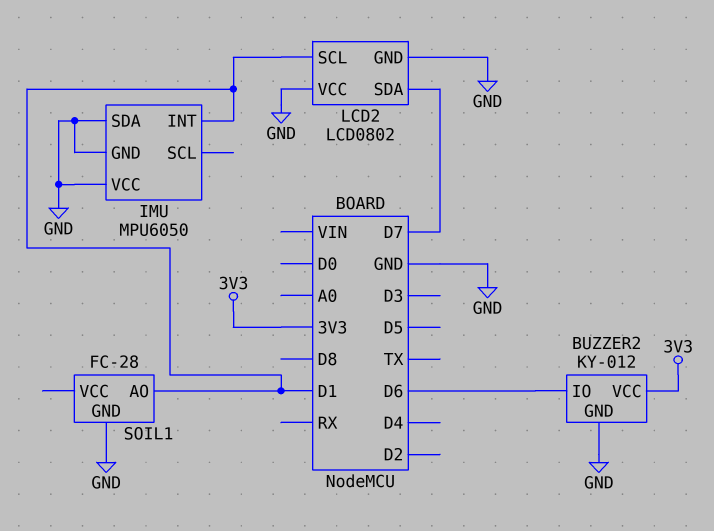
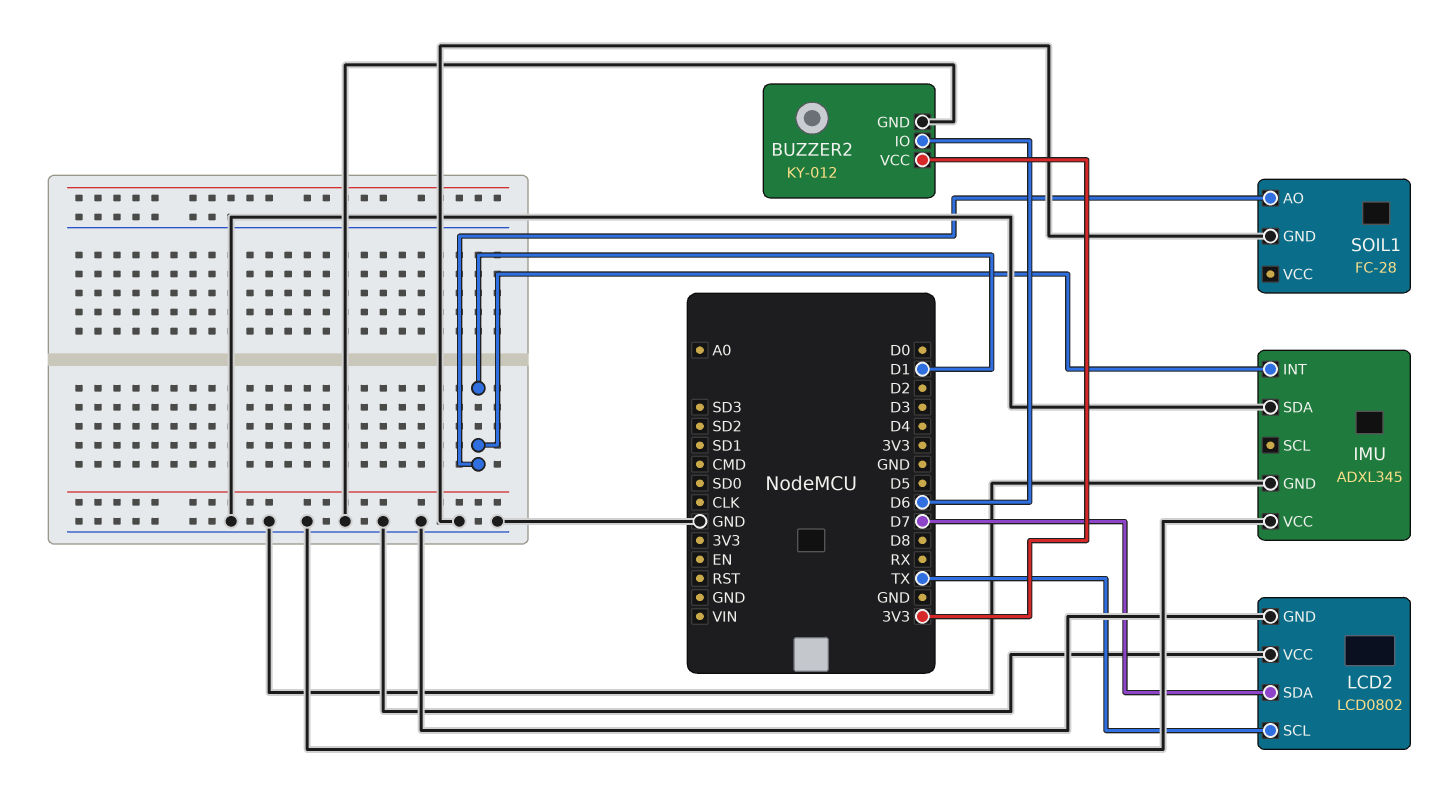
IMU: MPU6050 -> ADXL345
LCD2 pin SCL: D1 -> TX

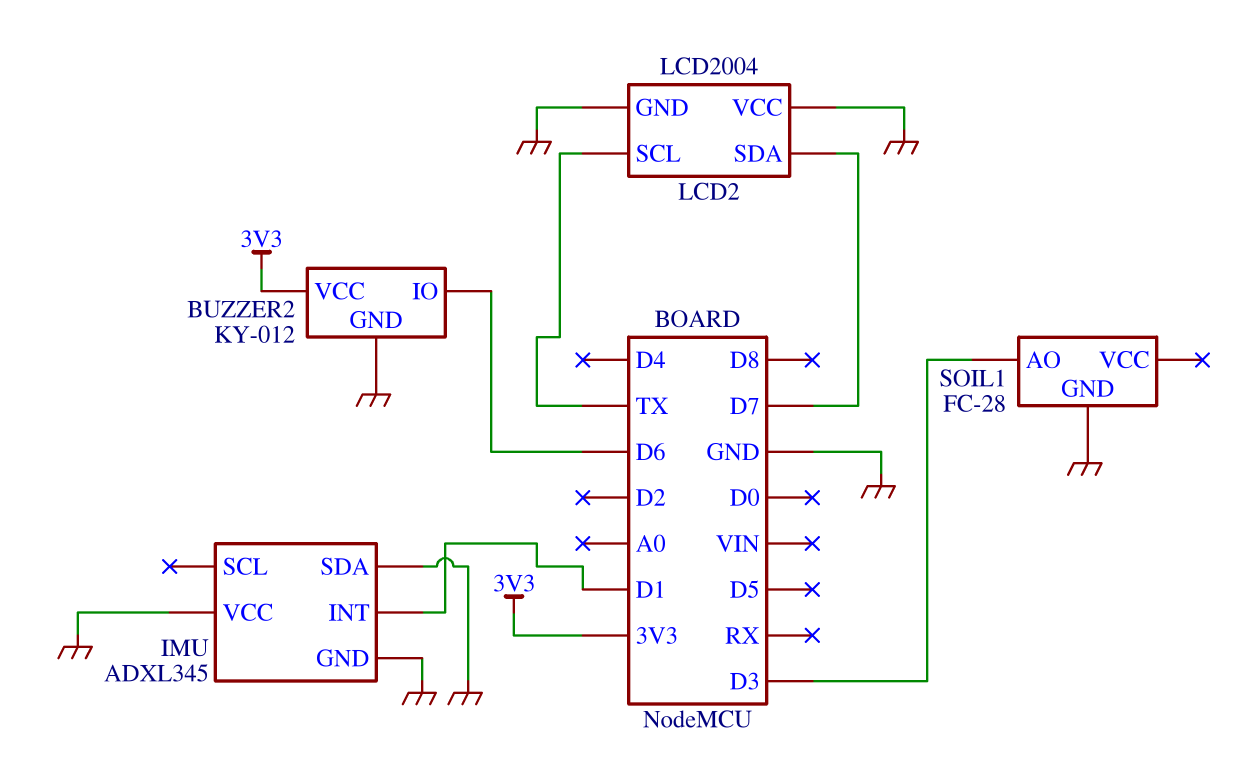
LCD2: LCD0802 -> LCD2004
SOIL1 pin AO: D1 -> D3

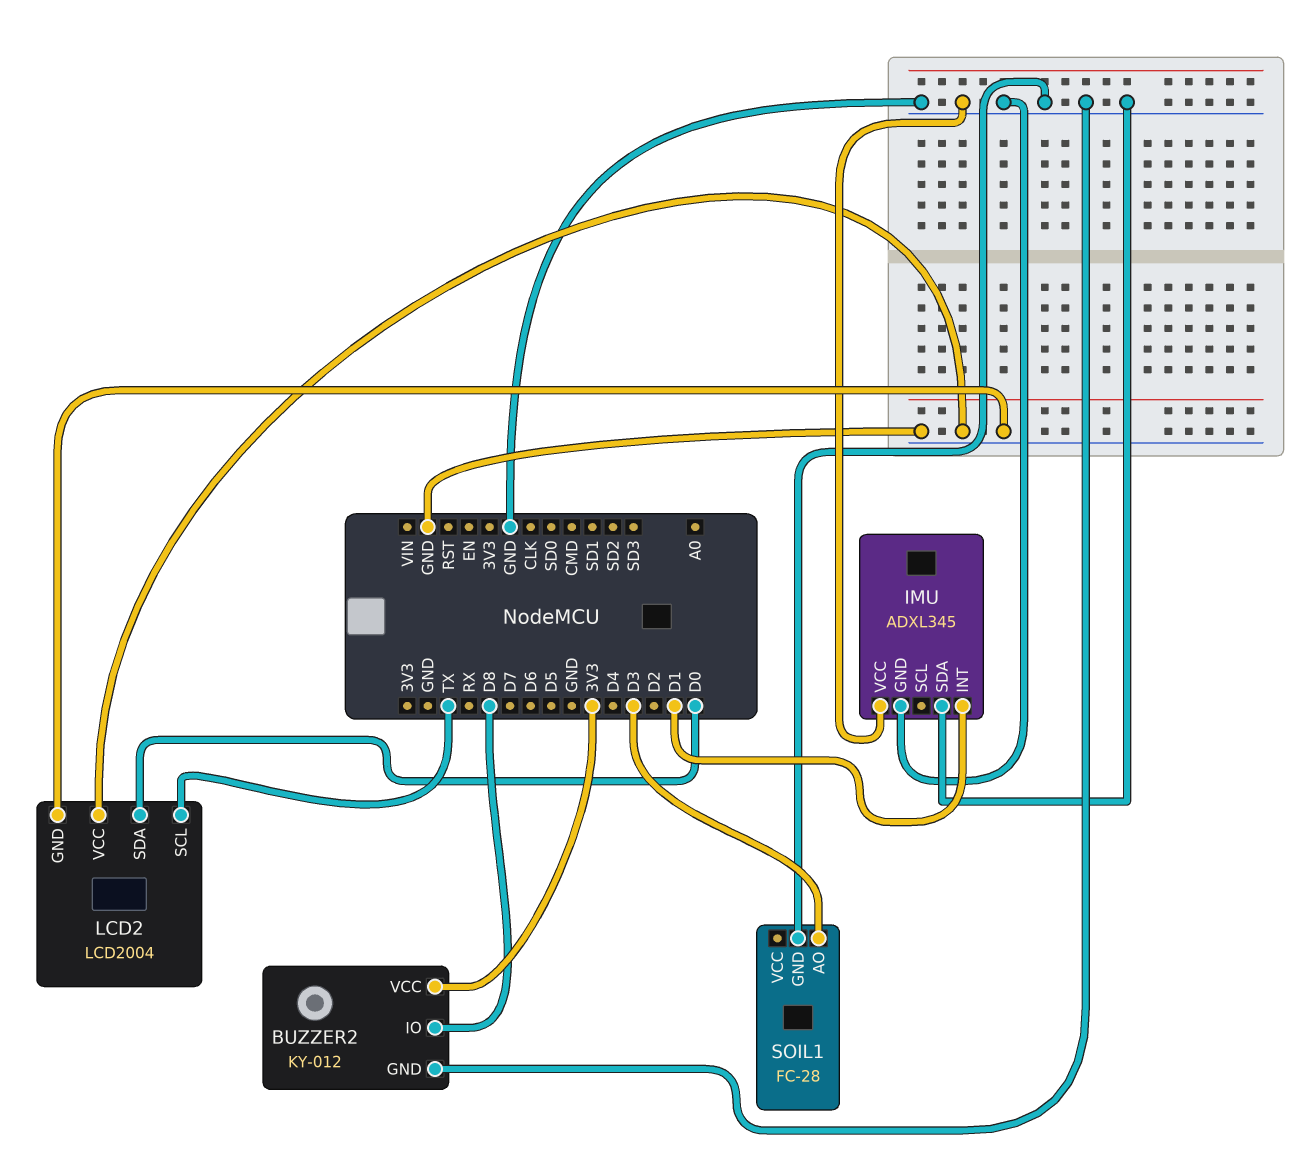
BUZZER2 pin IO: D6 -> D8
LCD2 pin SDA: D7 -> D0

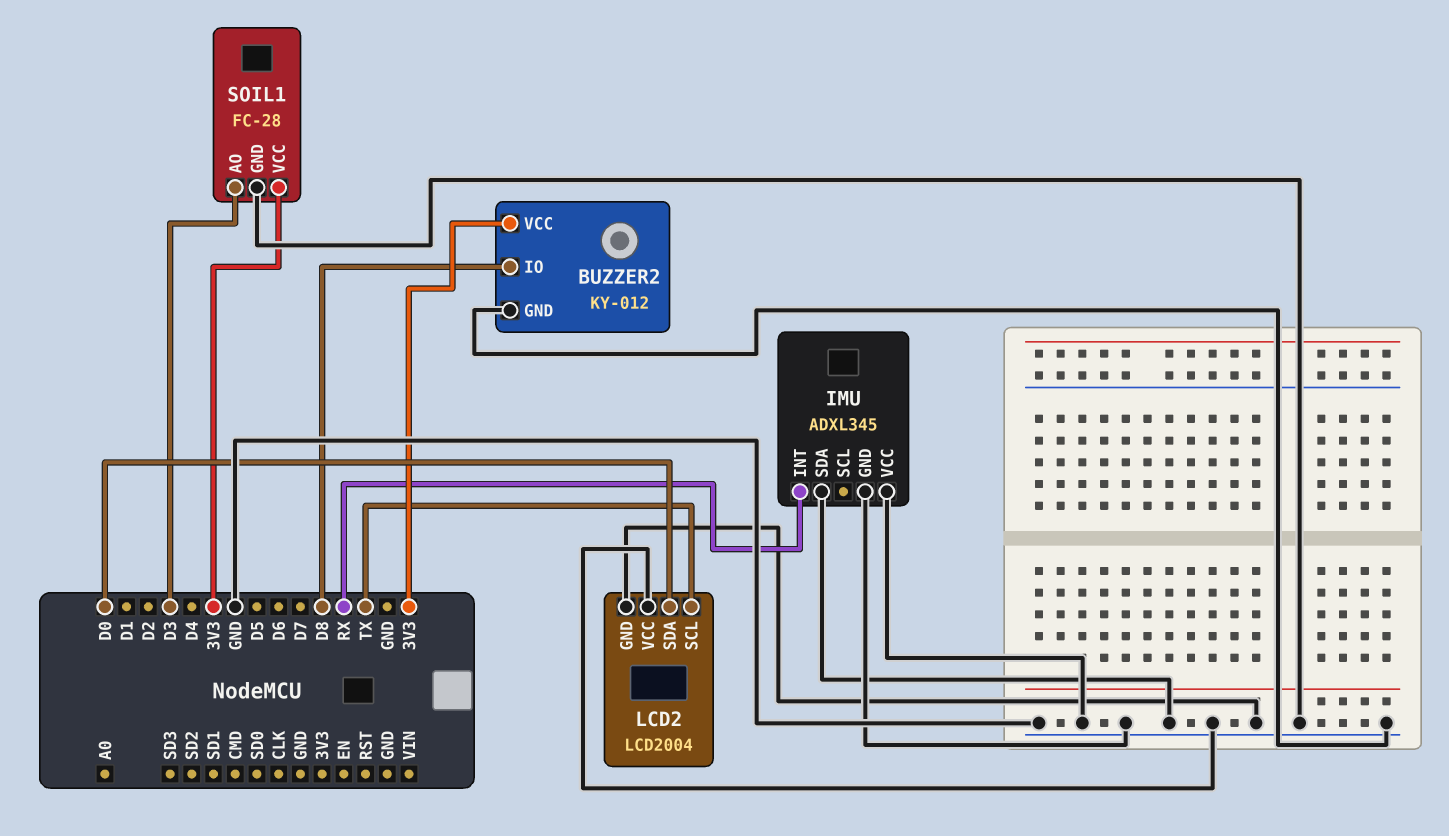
IMU pin INT: D1 -> RX
SOIL1 pin VCC: none -> 3V3

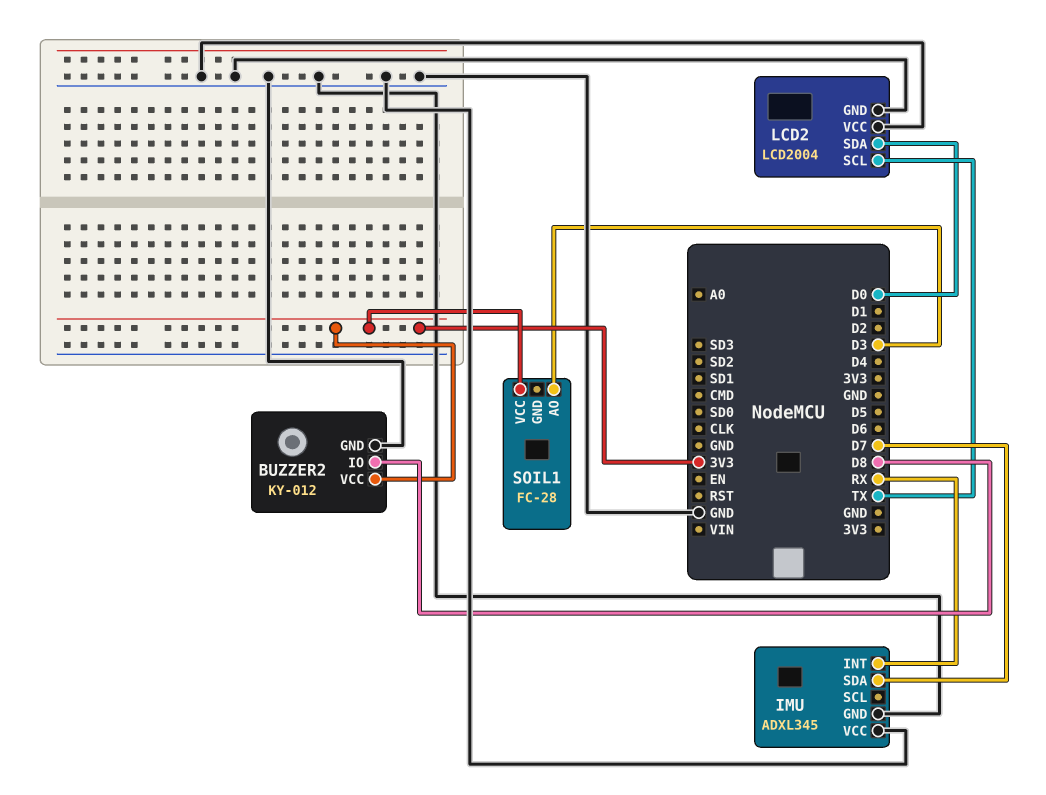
IMU pin SDA: GND -> D7
SOIL1 pin GND: GND -> none

